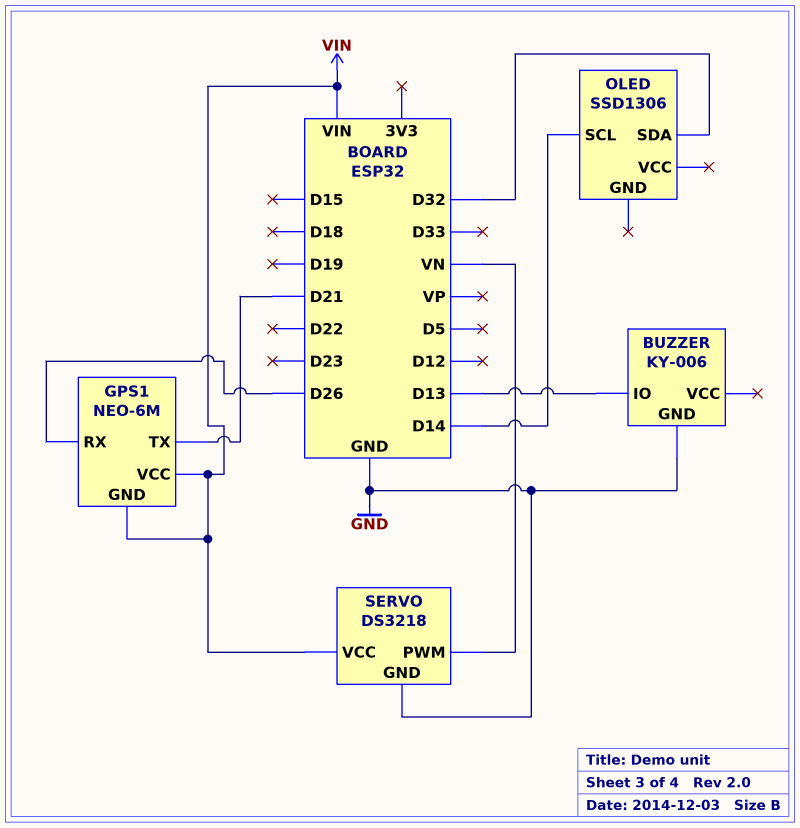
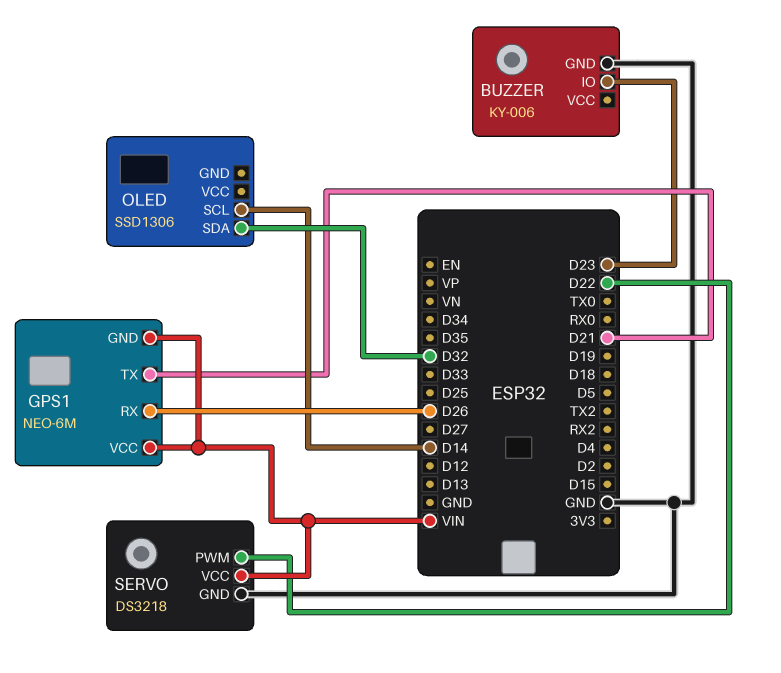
BUZZER pin IO: D13 -> D23
SERVO pin PWM: VN -> D22

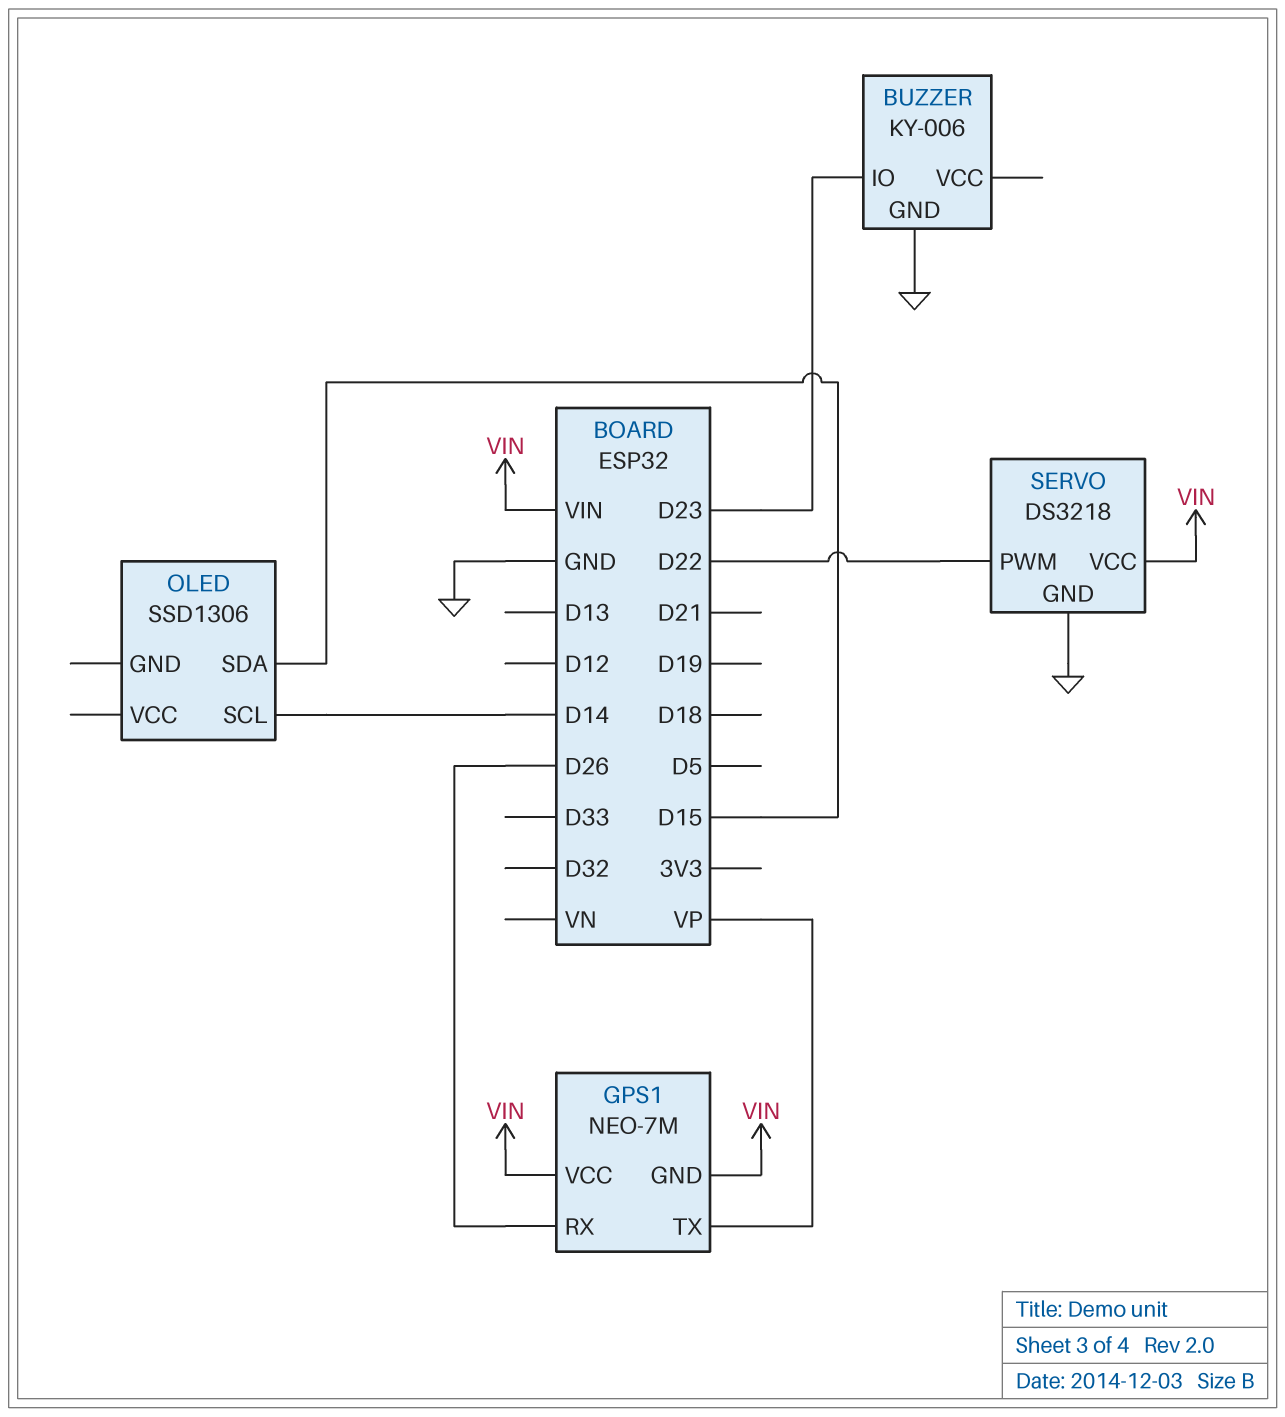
GPS1: NEO-6M -> NEO-7M
GPS1 pin TX: D21 -> VP
OLED pin SDA: D32 -> D15

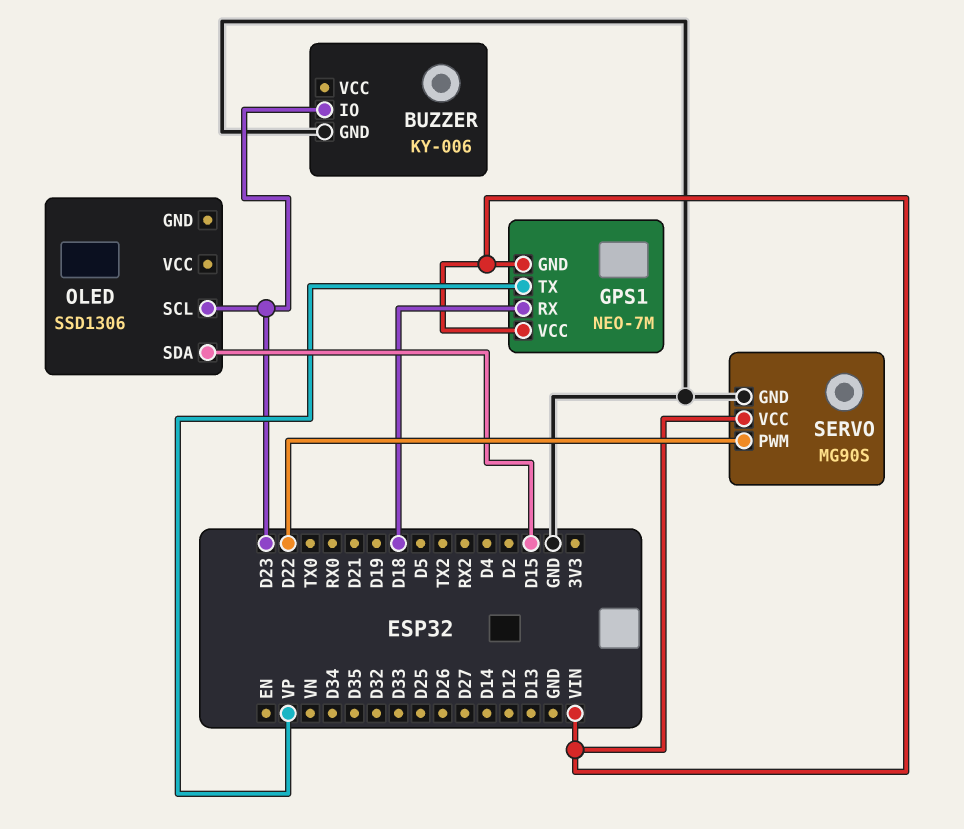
GPS1 pin RX: D26 -> D18
OLED pin SCL: D14 -> D23
SERVO: DS3218 -> MG90S

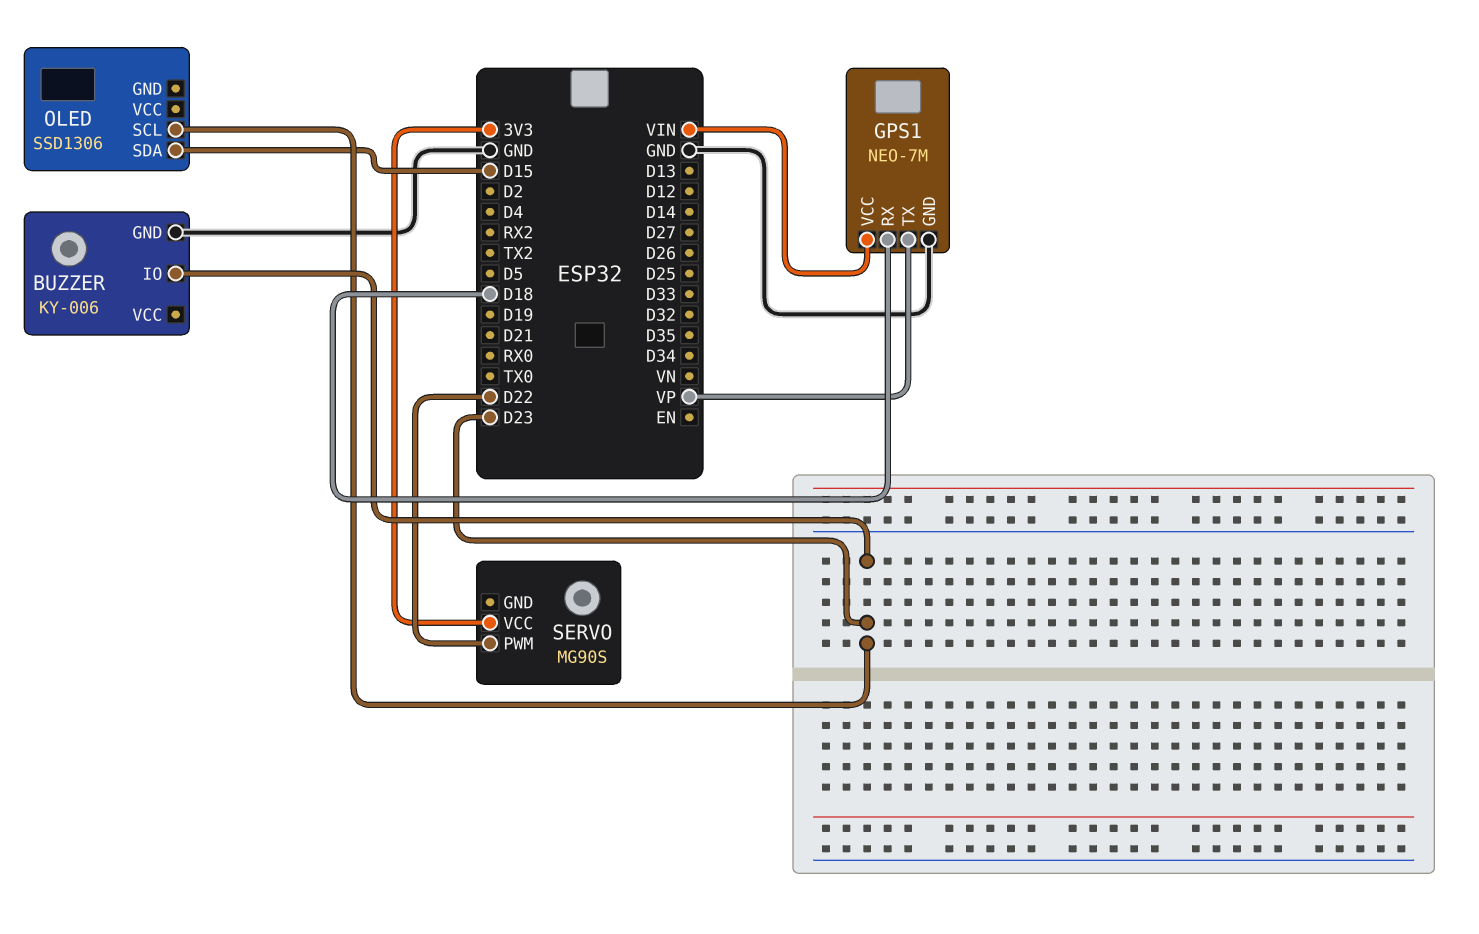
GPS1 pin GND: VIN -> GND
SERVO pin GND: GND -> none
SERVO pin VCC: VIN -> 3V3

